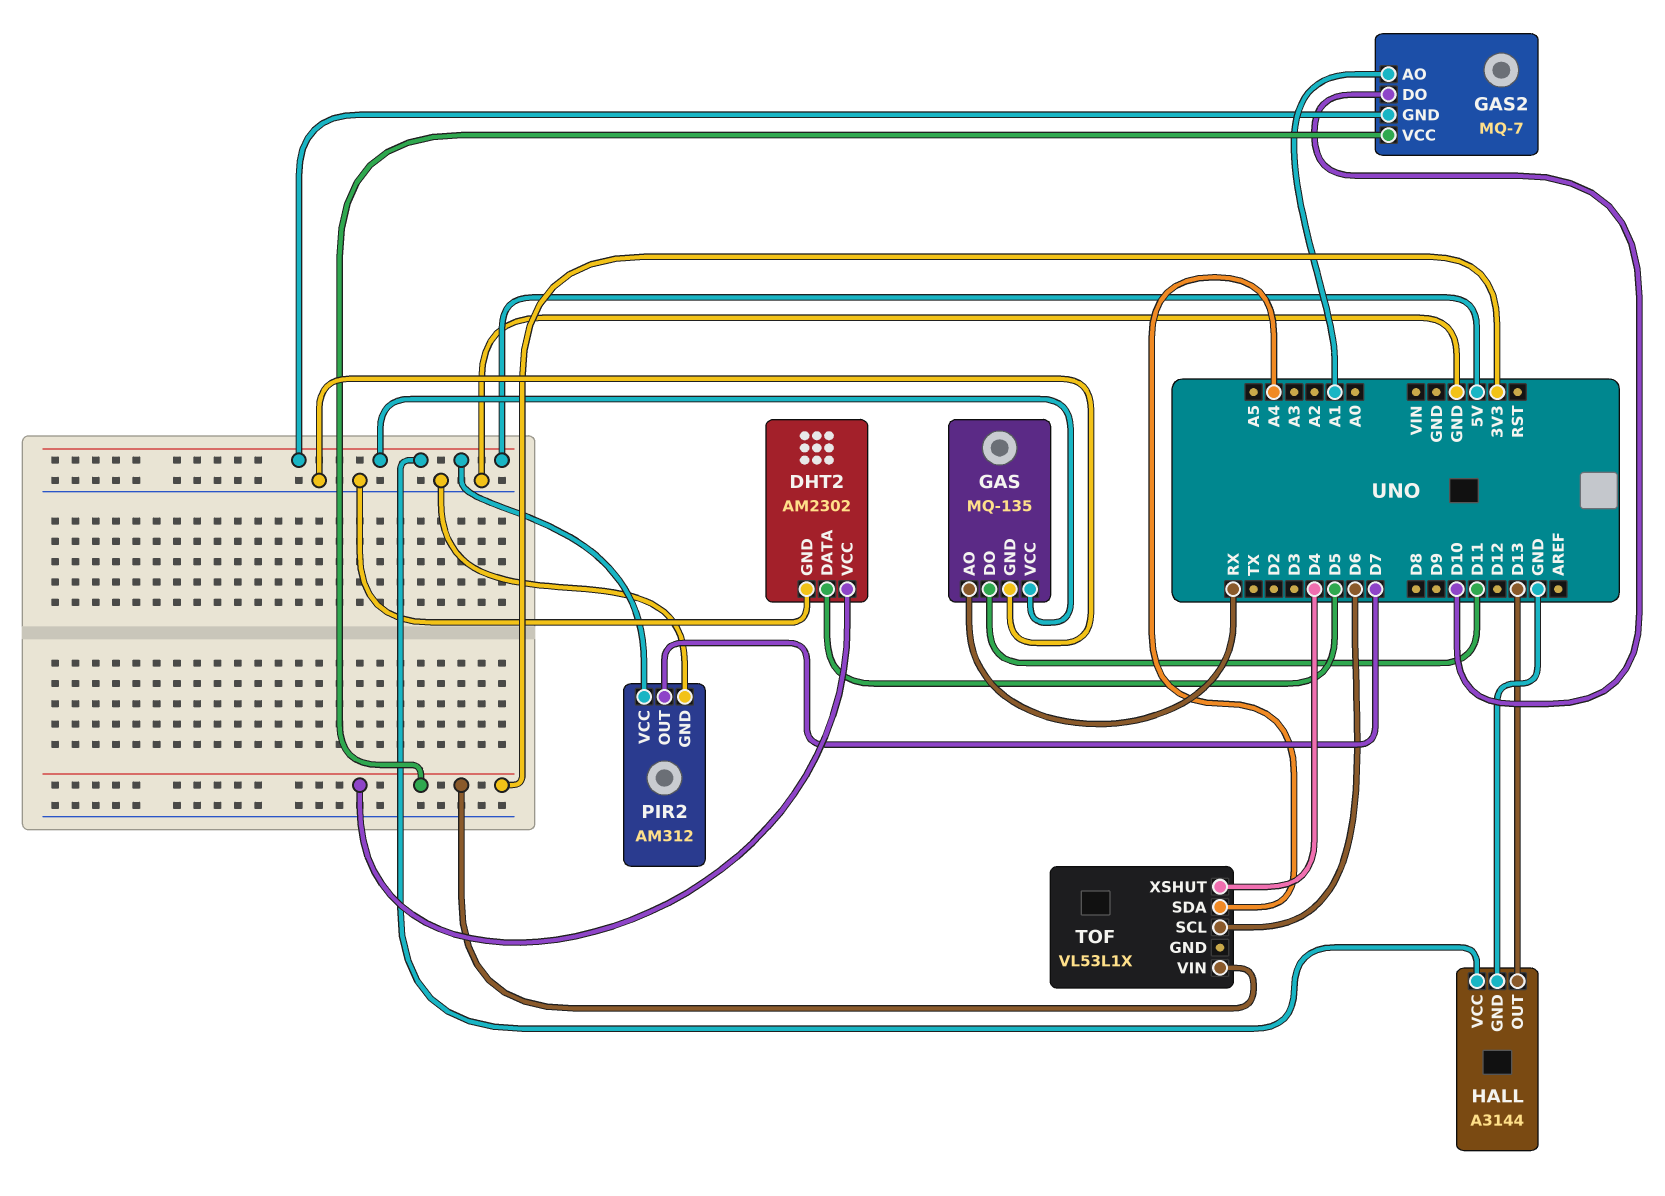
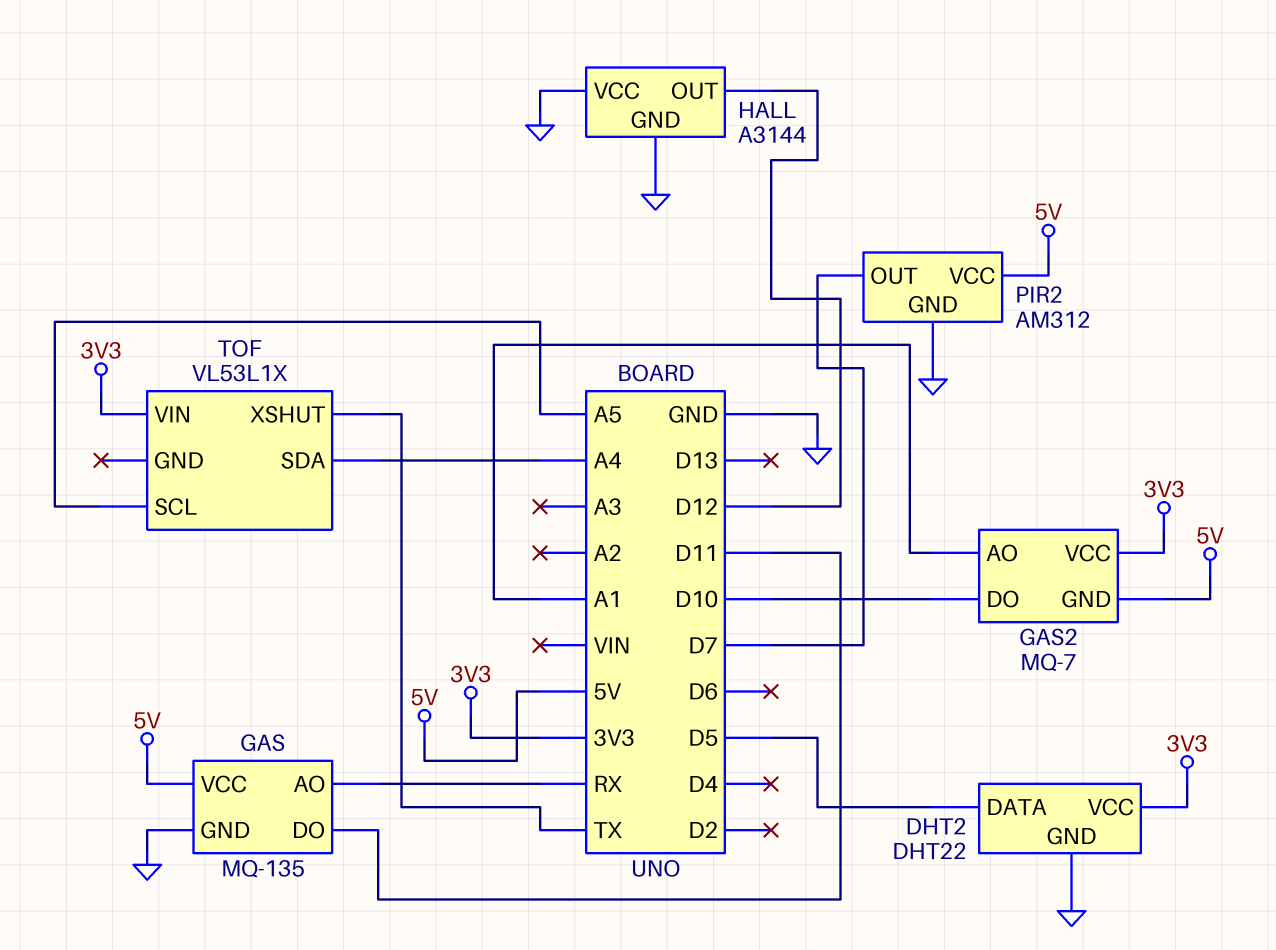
DHT2: AM2302 -> DHT22
HALL pin OUT: D13 -> D12
HALL pin VCC: 5V -> GND
TOF pin SCL: D6 -> A5
TOF pin XSHUT: D4 -> TX

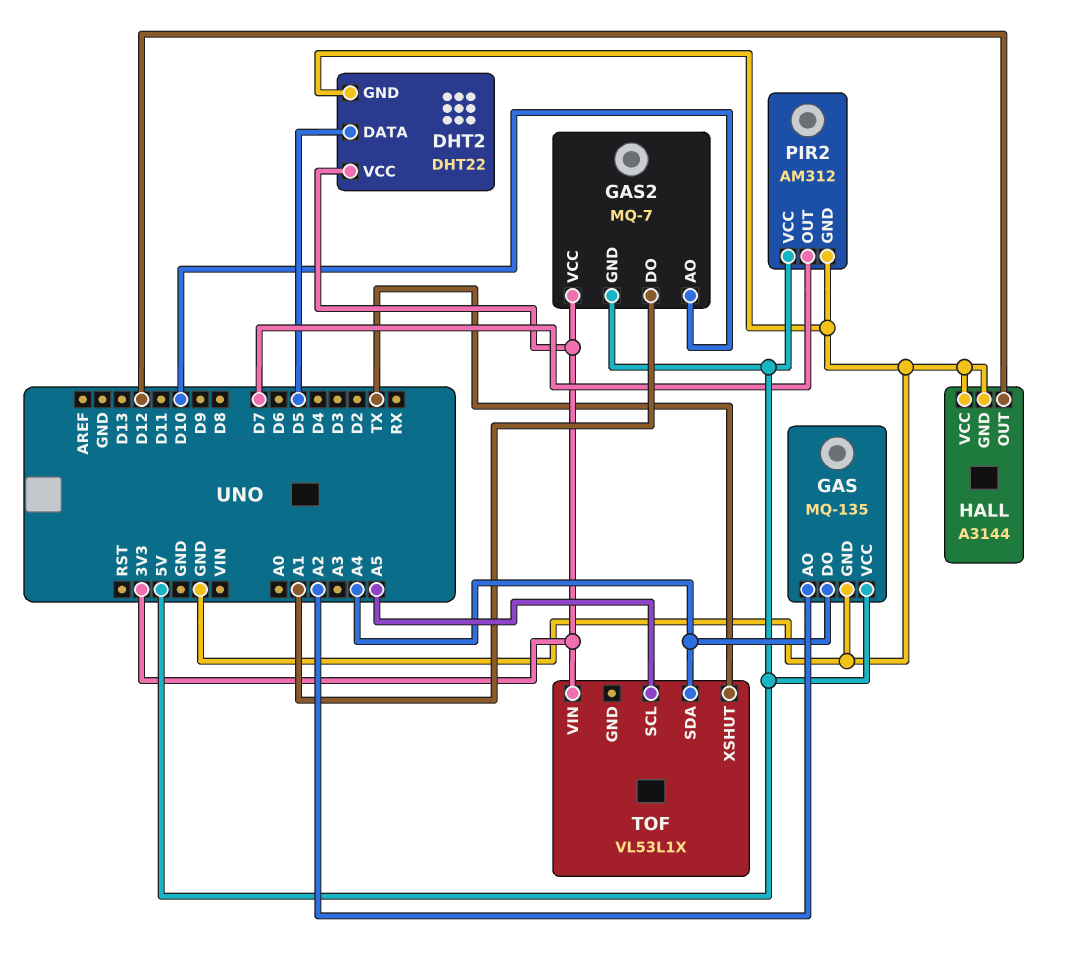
GAS pin AO: RX -> A2
GAS pin DO: D11 -> A4
GAS2 pin AO: A1 -> D10
GAS2 pin DO: D10 -> A1

